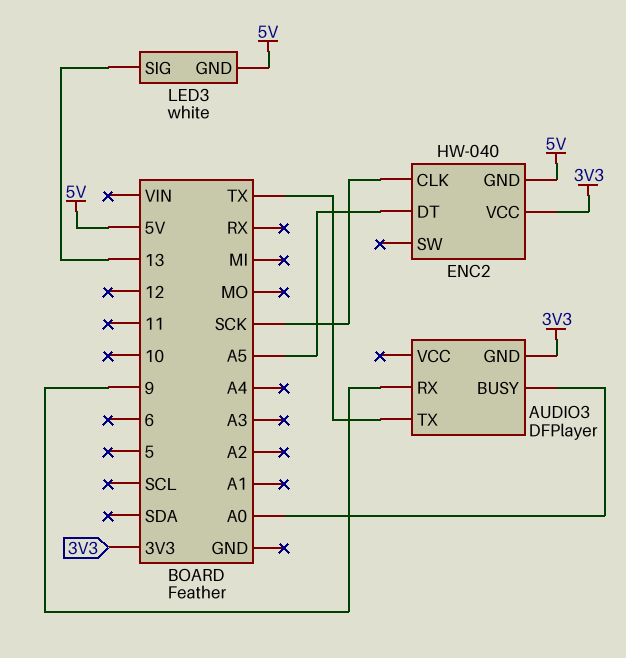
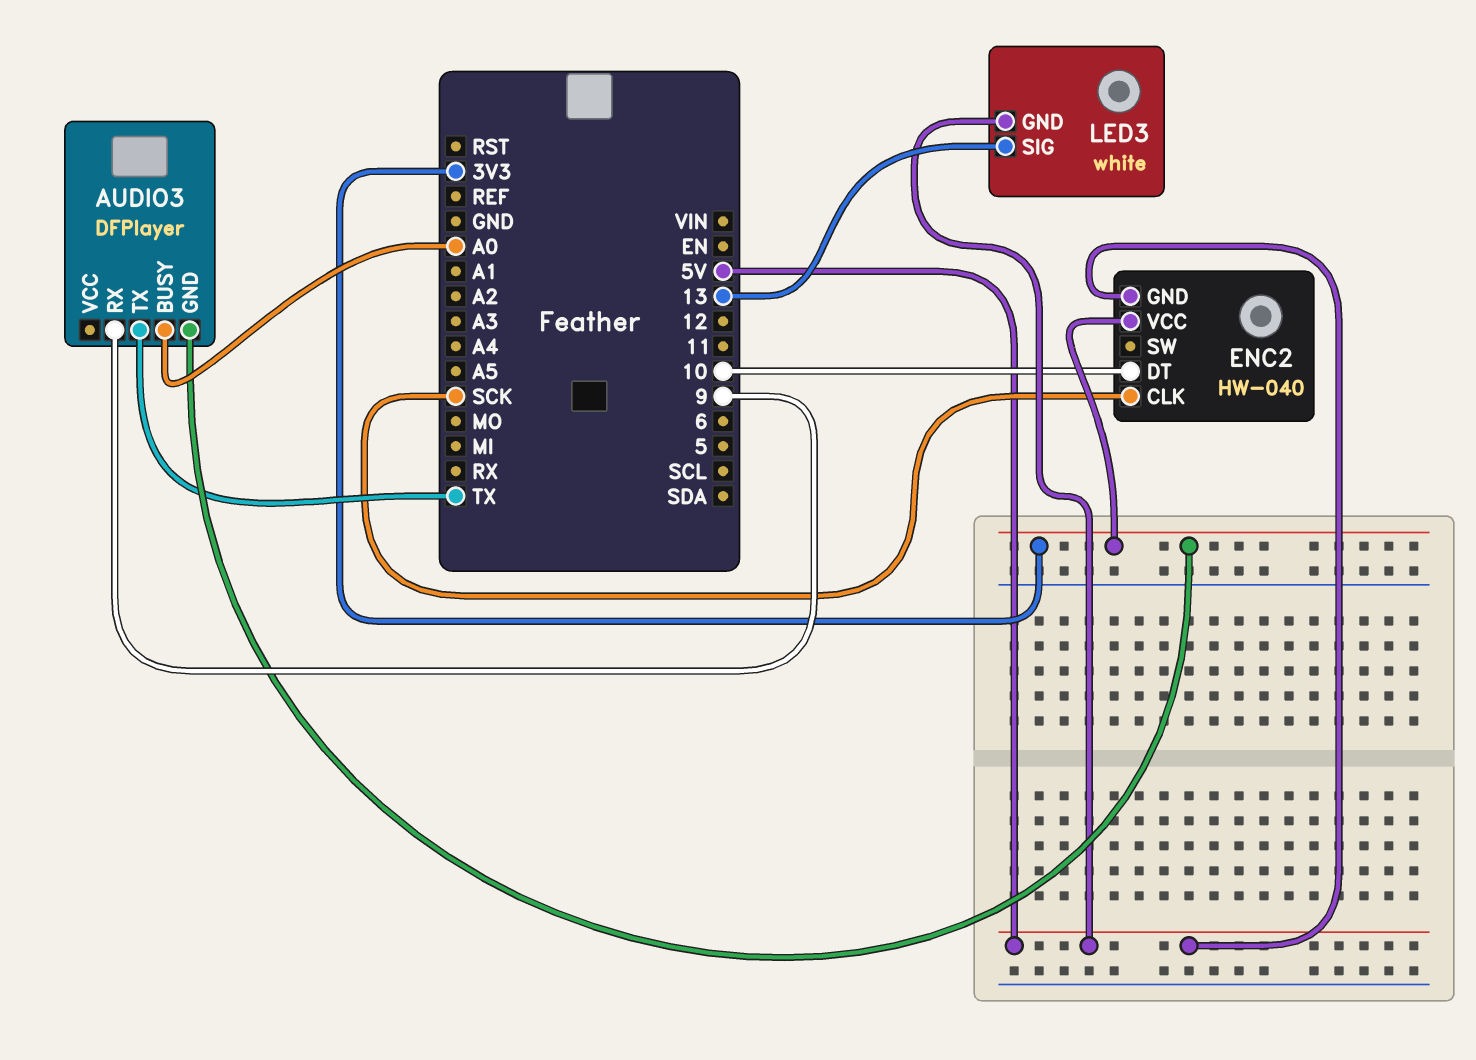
ENC2 pin DT: A5 -> 10

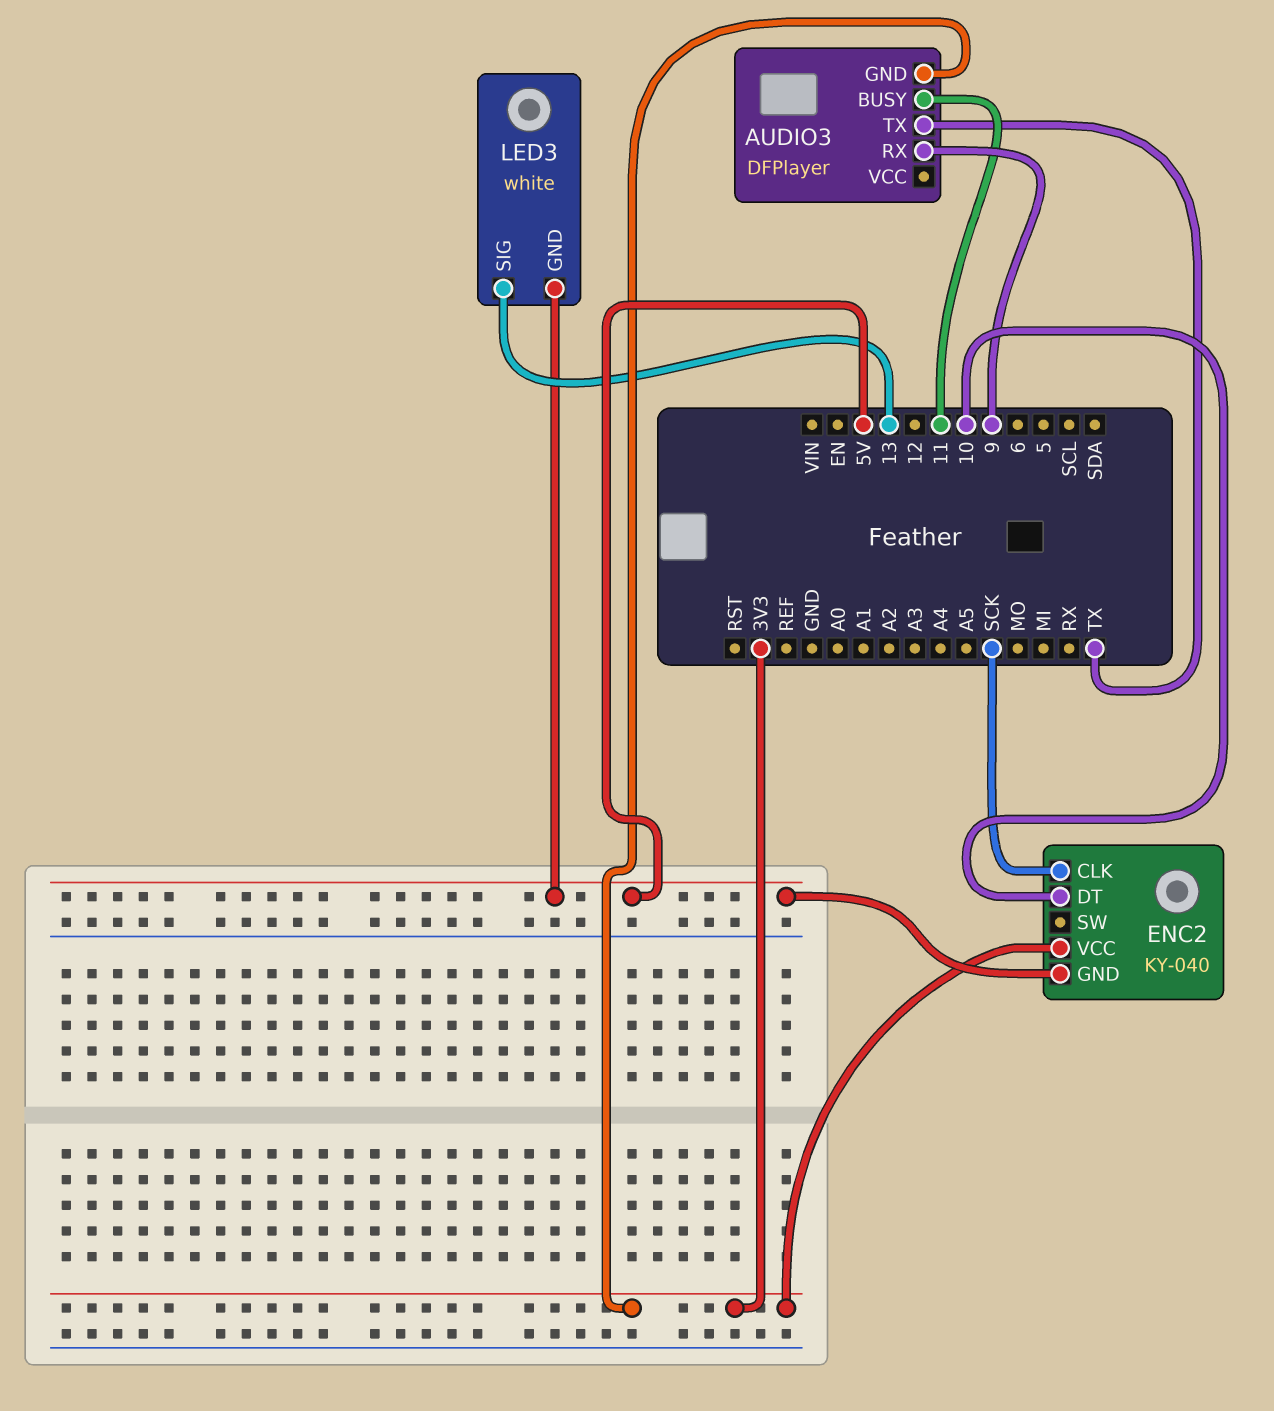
AUDIO3 pin BUSY: A0 -> 11
ENC2: HW-040 -> KY-040

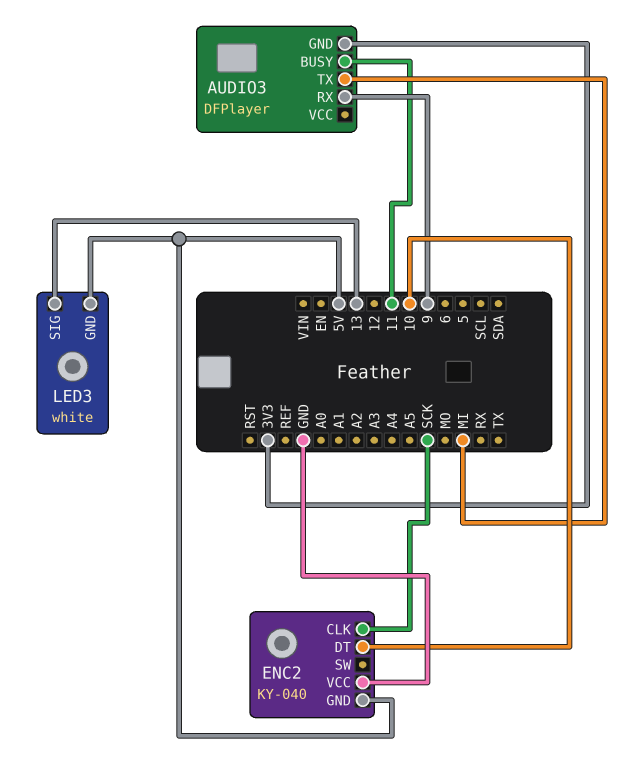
AUDIO3 pin TX: TX -> MI
ENC2 pin VCC: 3V3 -> GND

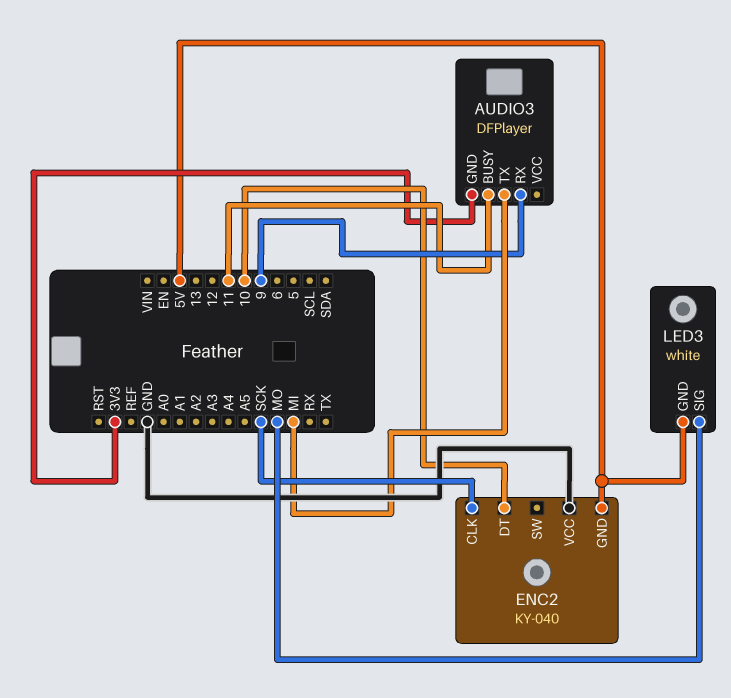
LED3 pin SIG: 13 -> MO

